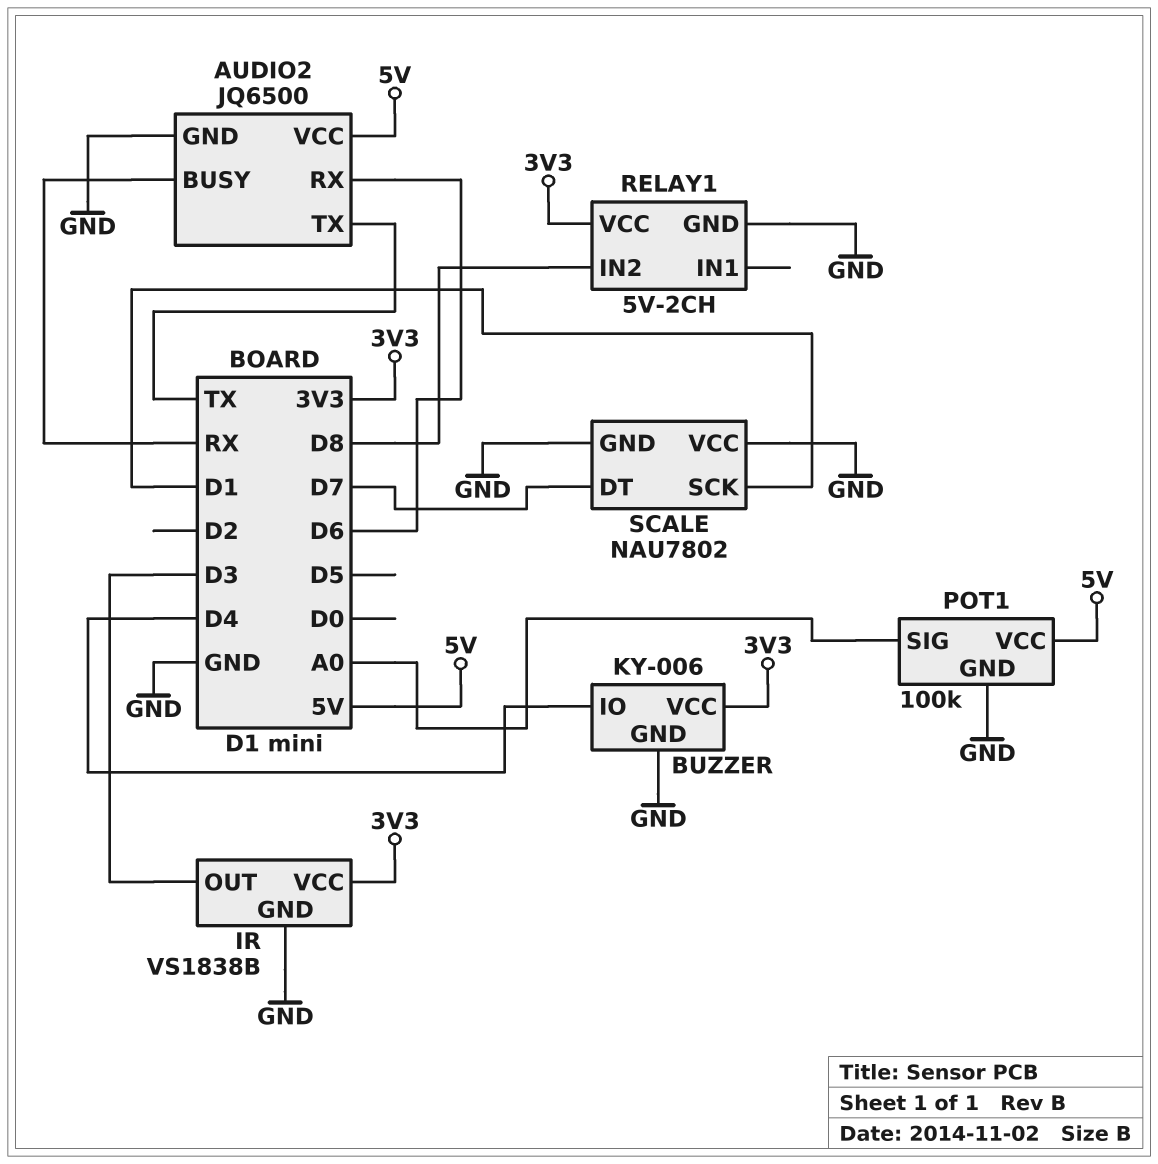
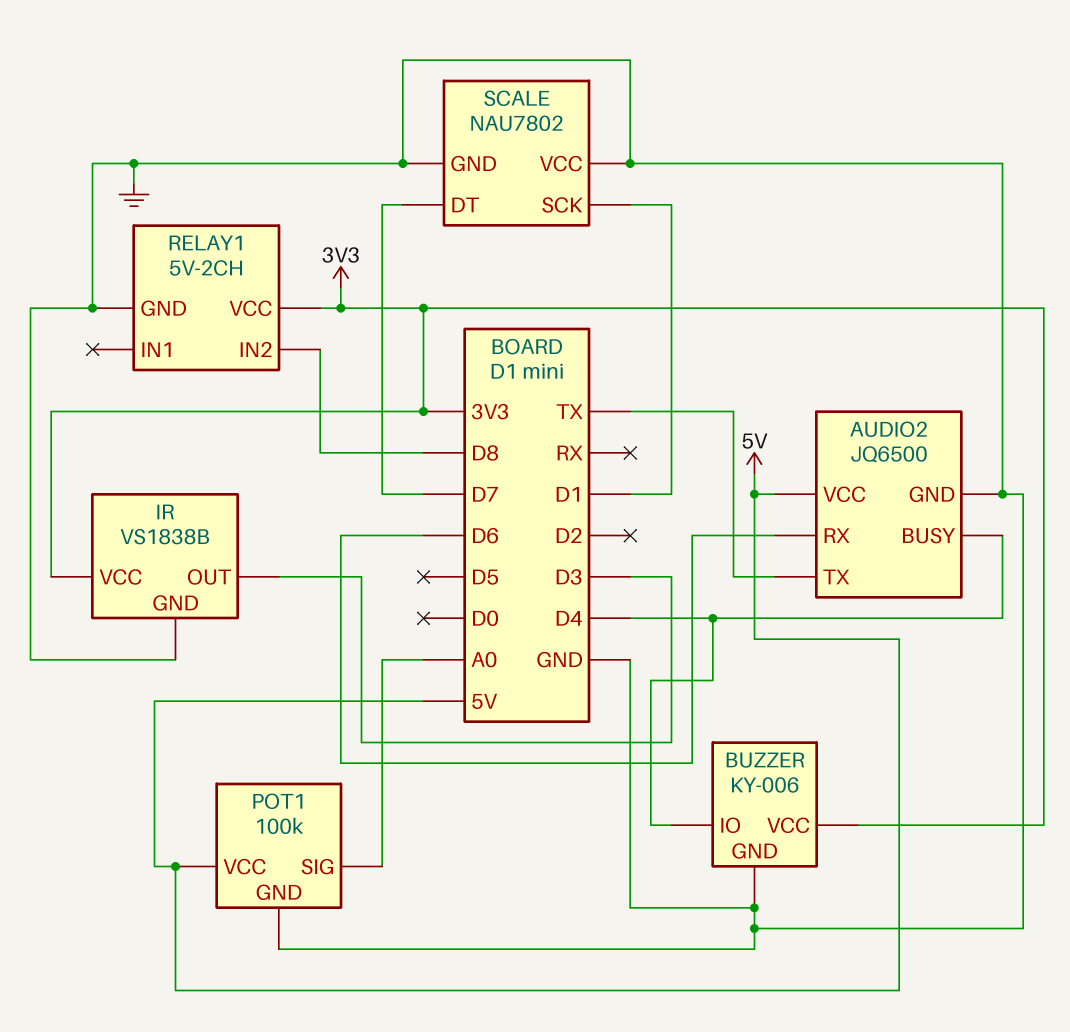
AUDIO2 pin BUSY: RX -> D4

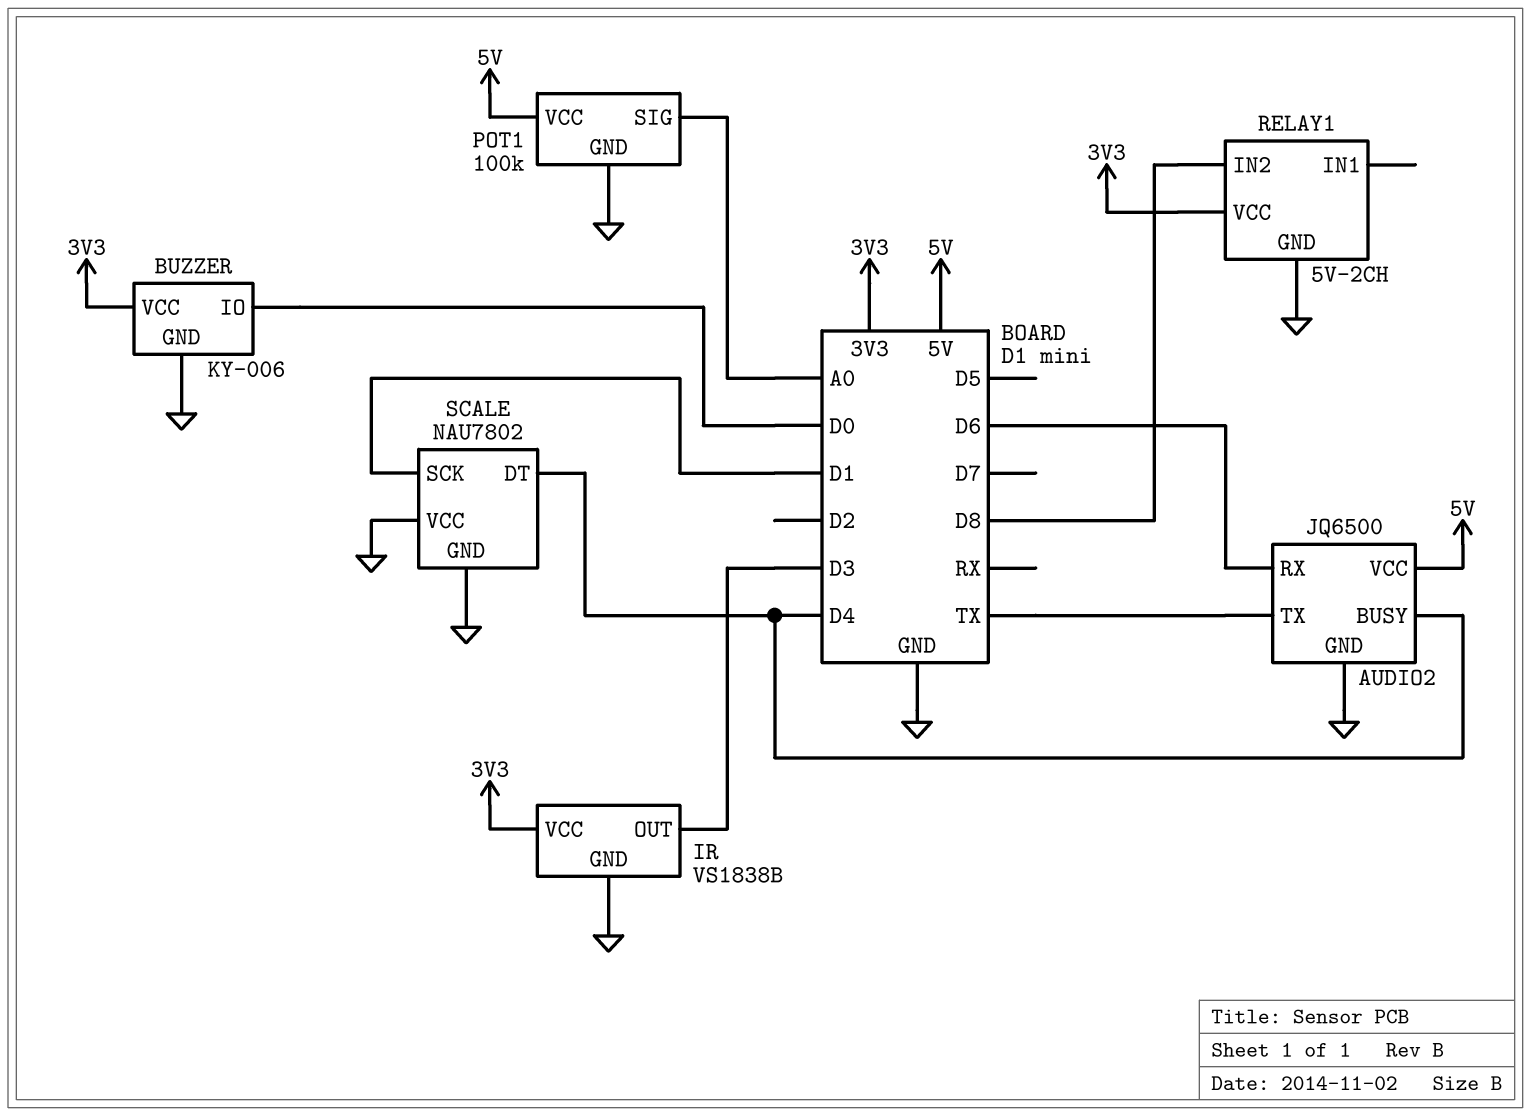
BUZZER pin IO: D4 -> D0
SCALE pin DT: D7 -> D4

